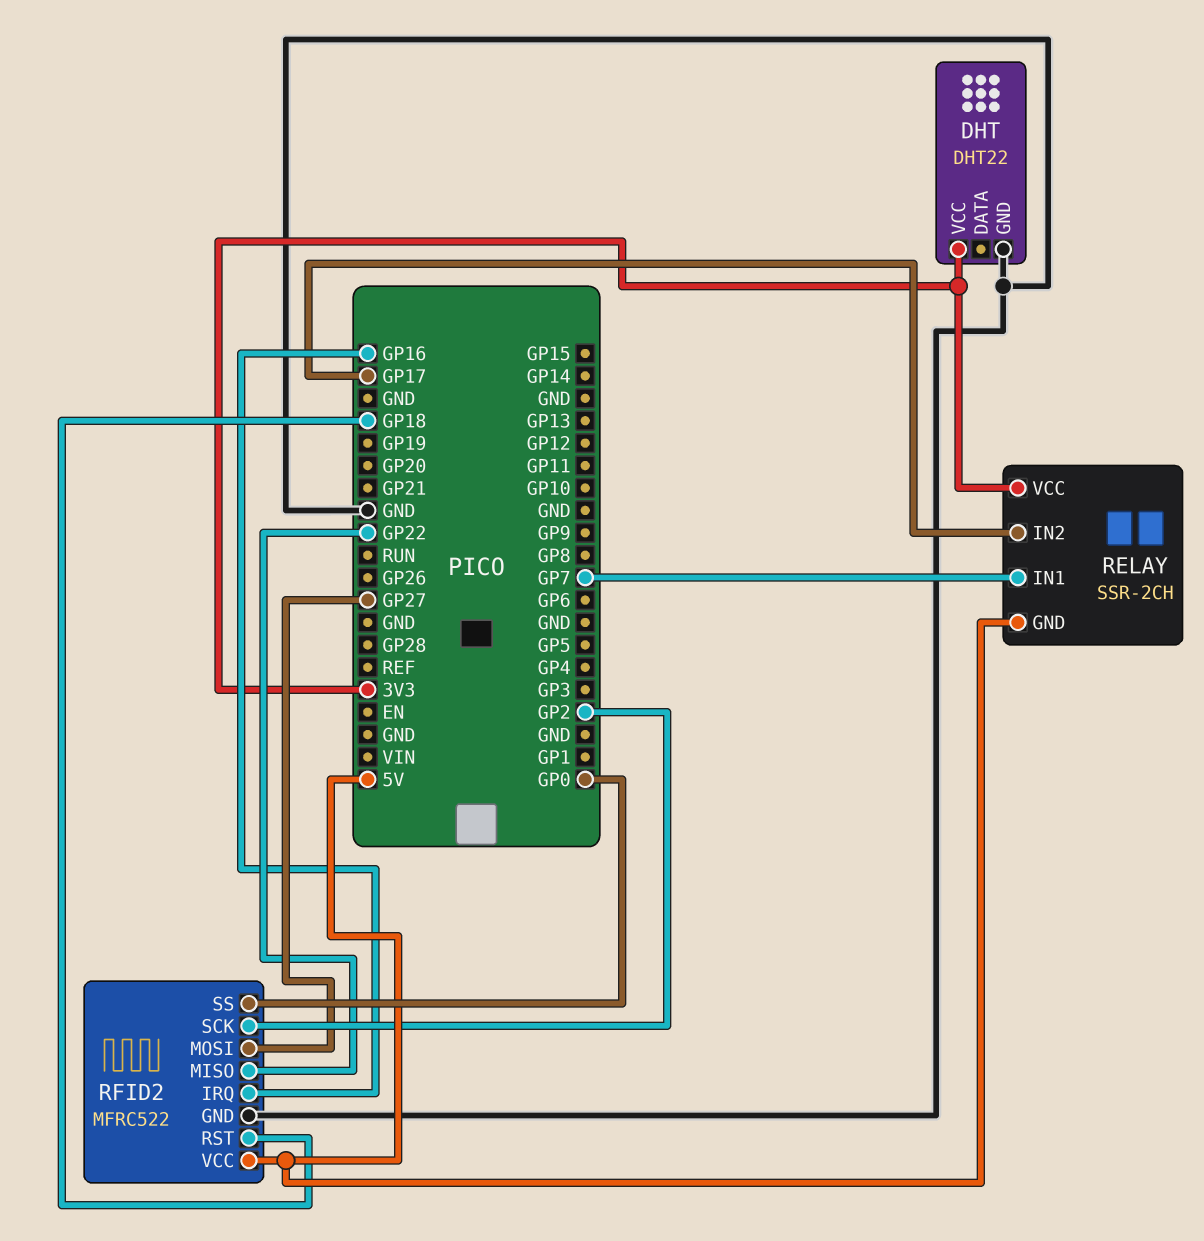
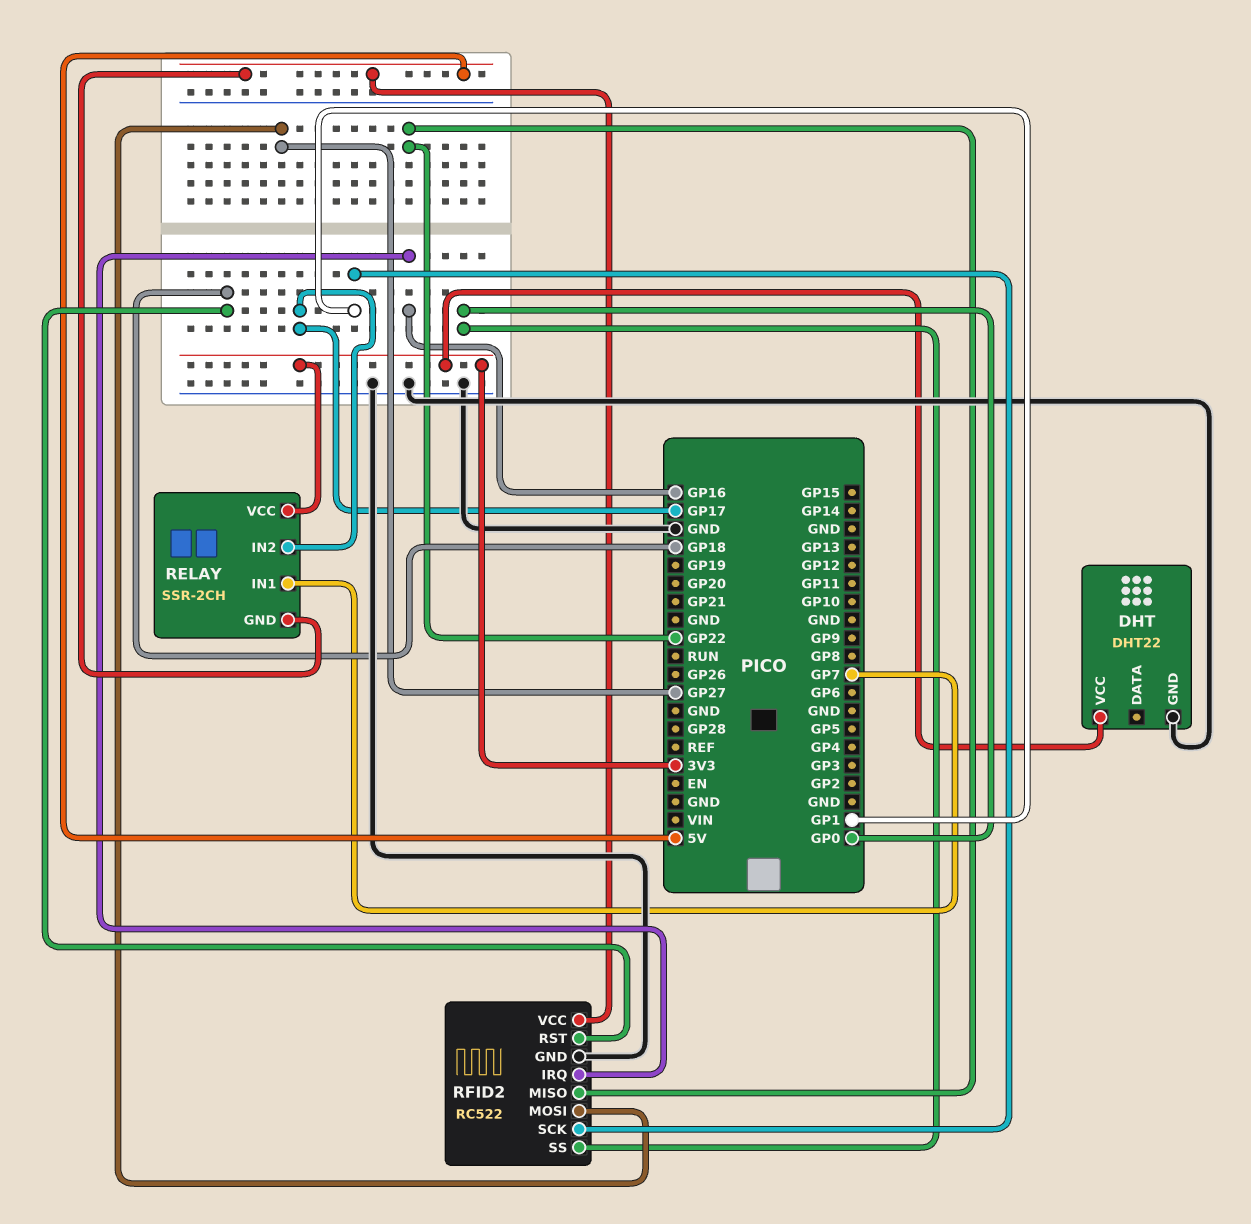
RFID2: MFRC522 -> RC522
RFID2 pin SCK: GP2 -> GP1

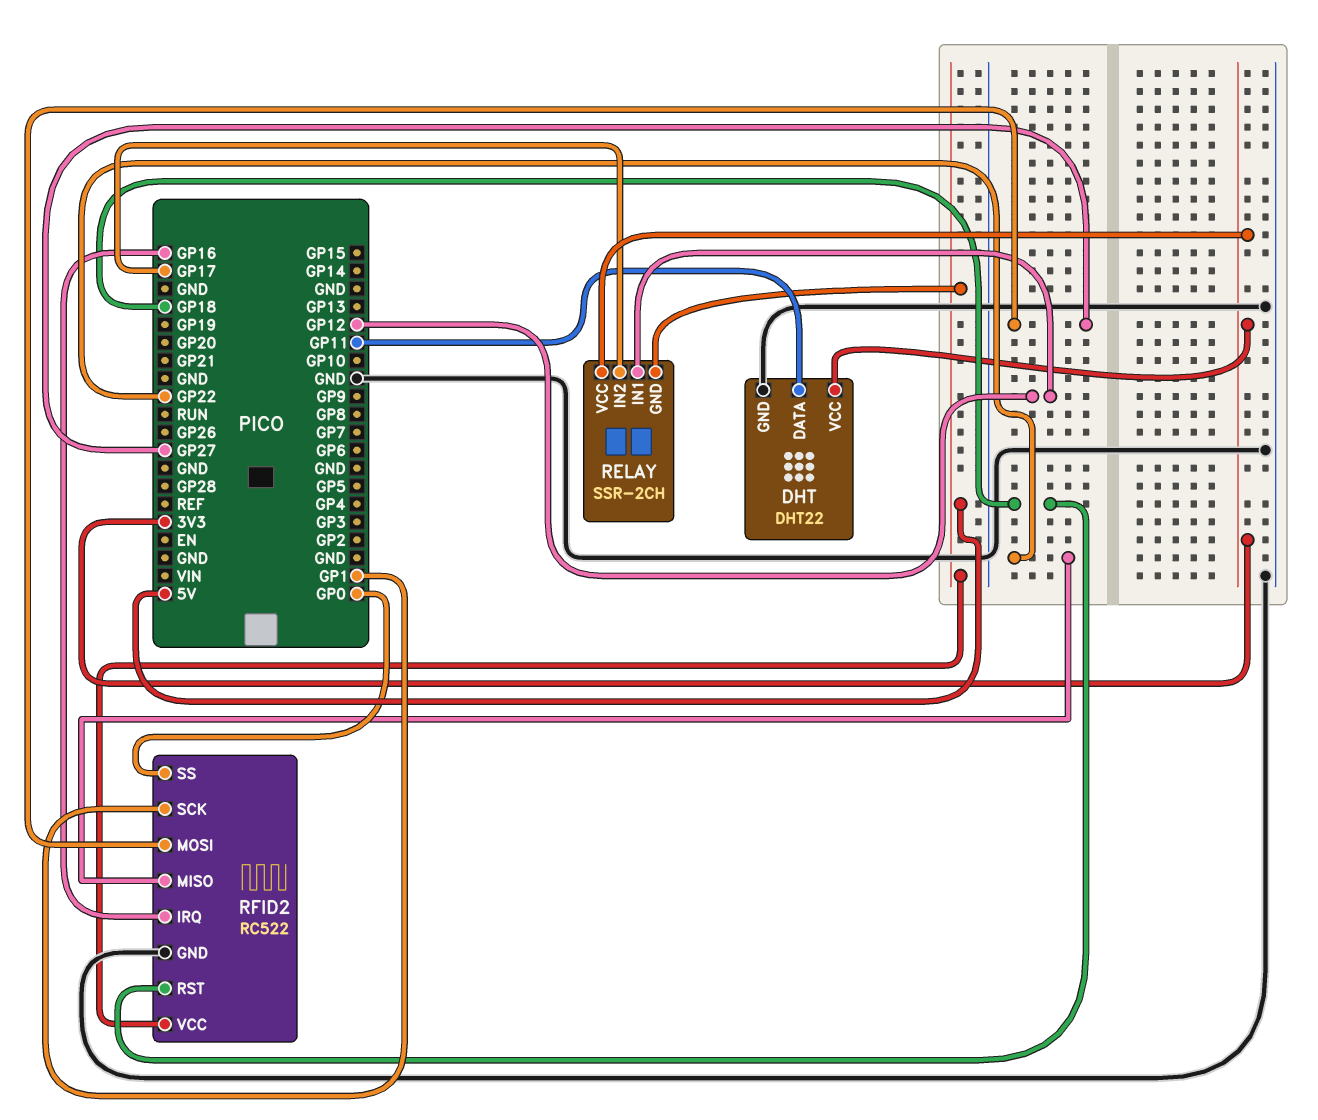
DHT pin DATA: none -> GP11
RELAY pin IN1: GP7 -> GP12

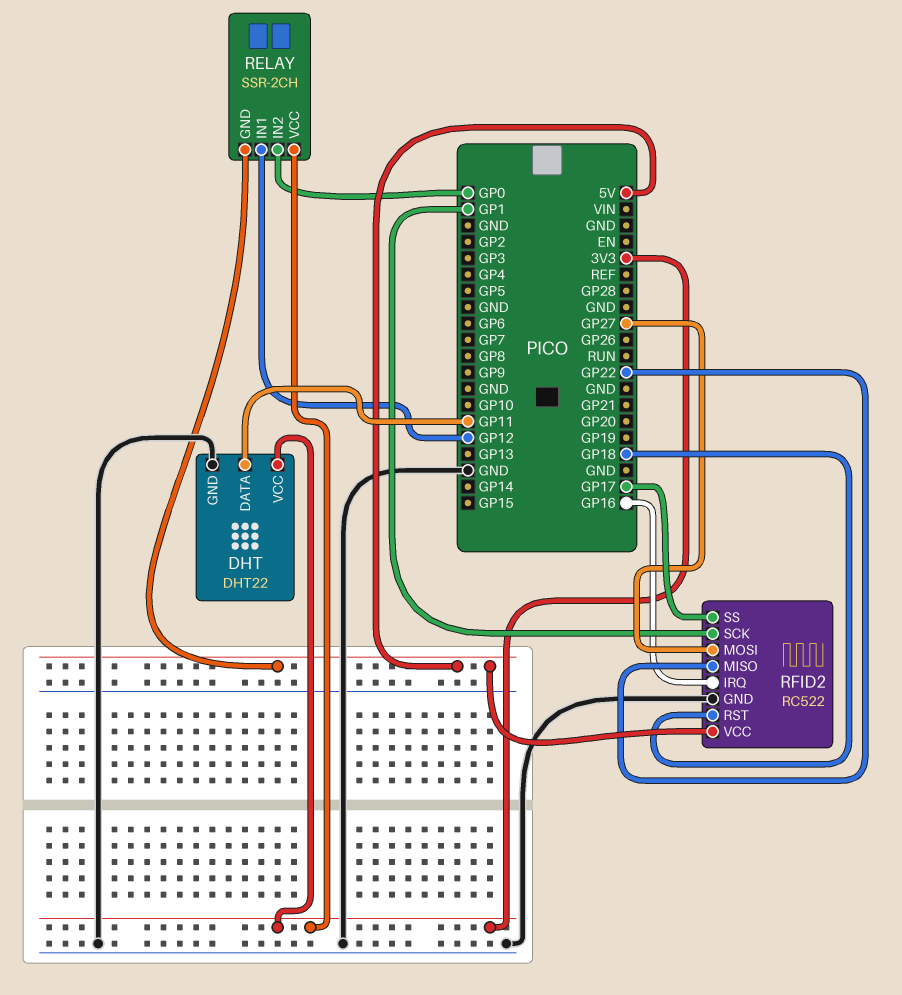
RELAY pin IN2: GP17 -> GP0
RFID2 pin SS: GP0 -> GP17

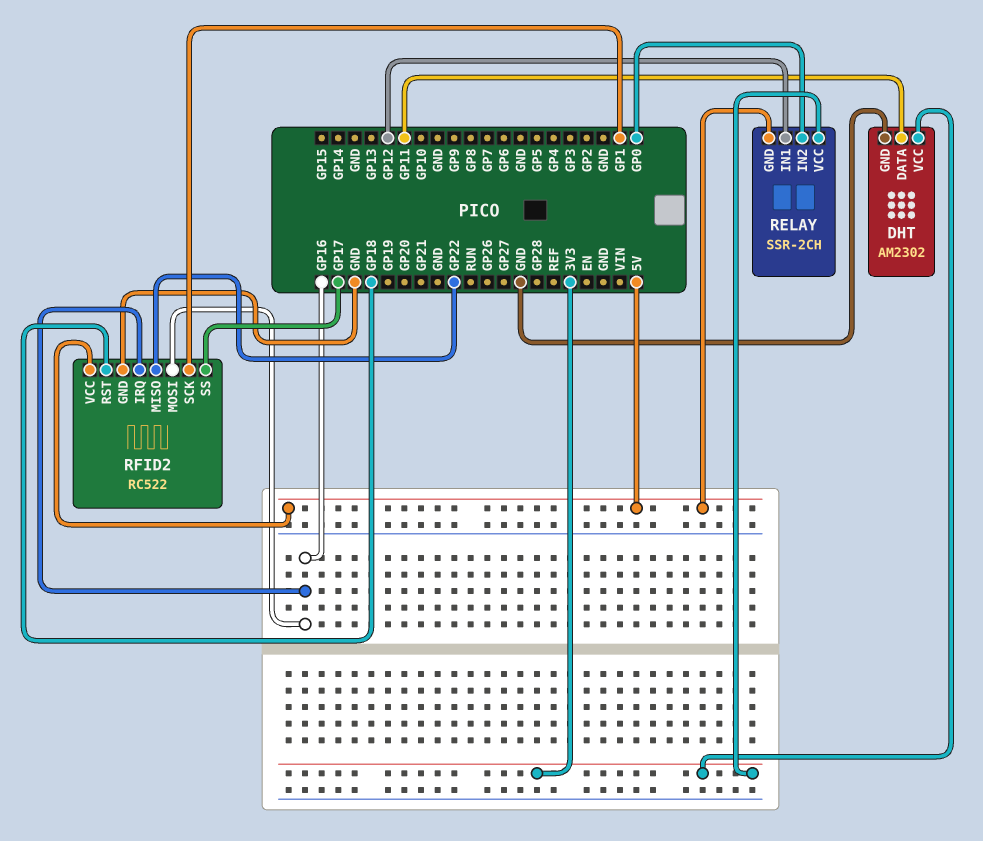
DHT: DHT22 -> AM2302
RFID2 pin MOSI: GP27 -> GP16

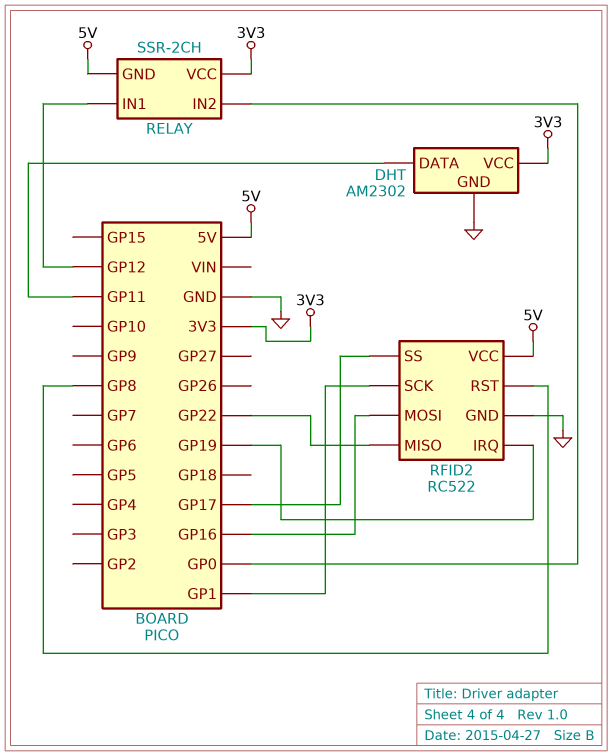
RFID2 pin IRQ: GP16 -> GP19
RFID2 pin RST: GP18 -> GP8

